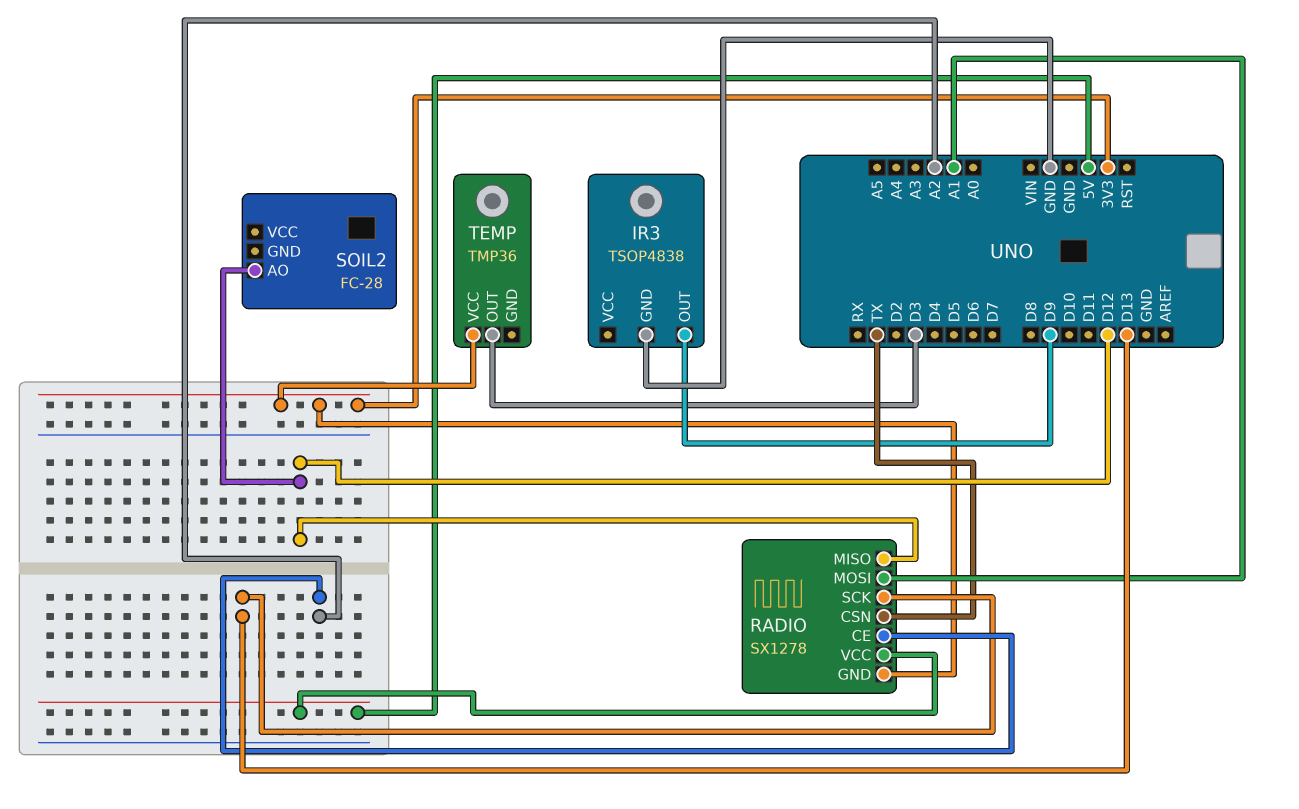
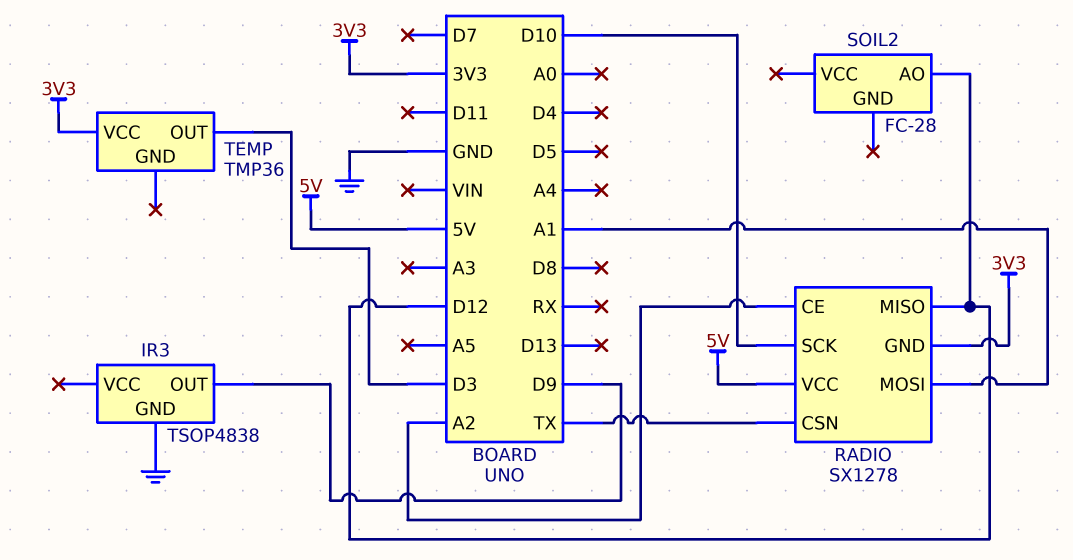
RADIO pin SCK: D13 -> D10

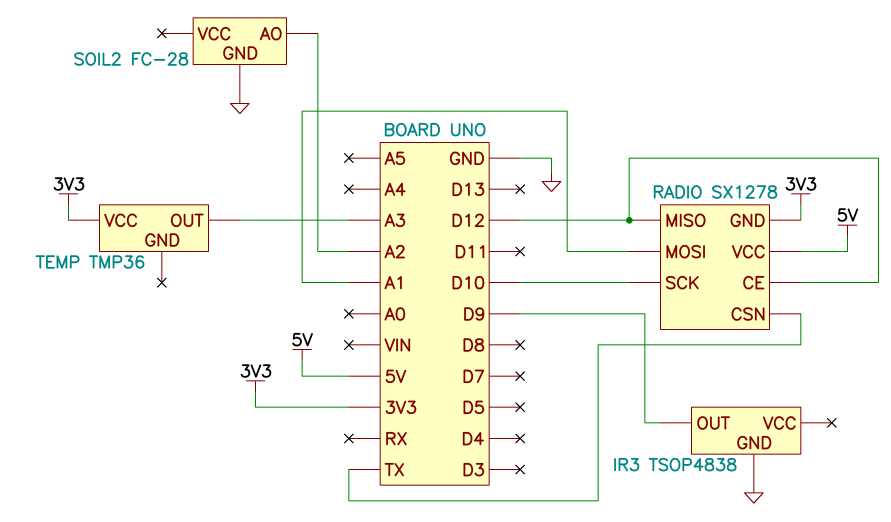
RADIO pin CE: A2 -> D12
SOIL2 pin AO: D12 -> A2
SOIL2 pin GND: none -> GND
TEMP pin OUT: D3 -> A3

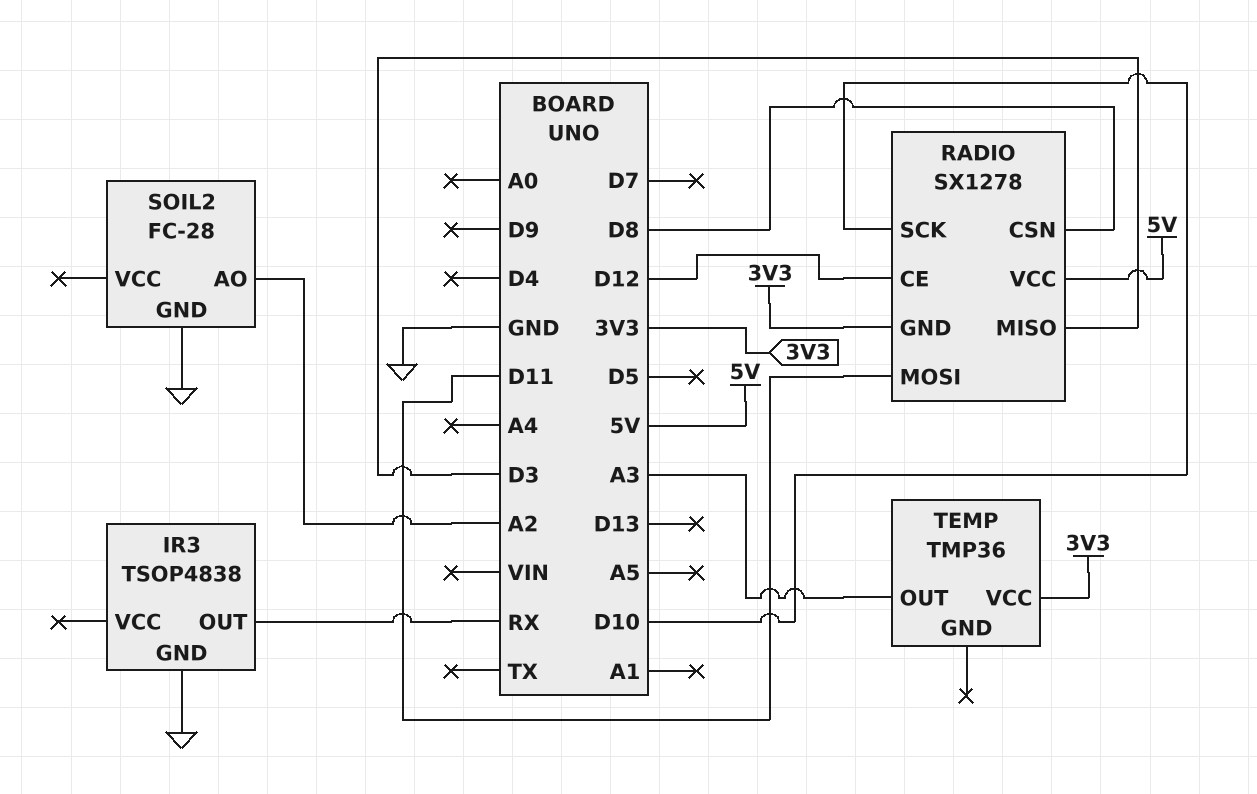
IR3 pin OUT: D9 -> RX
RADIO pin CSN: TX -> D8
RADIO pin MISO: D12 -> D3
RADIO pin MOSI: A1 -> D11

